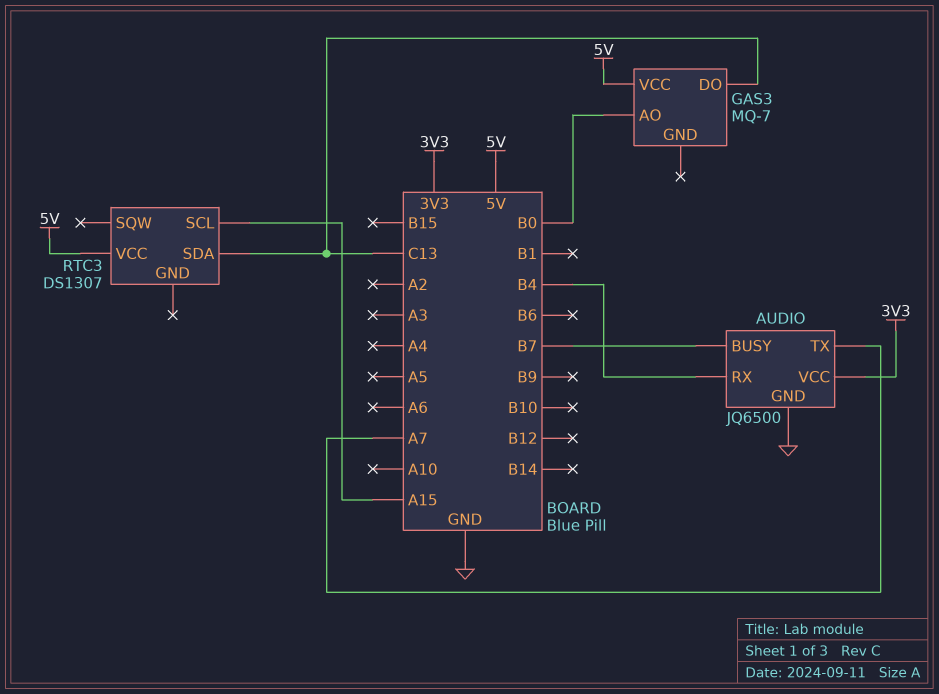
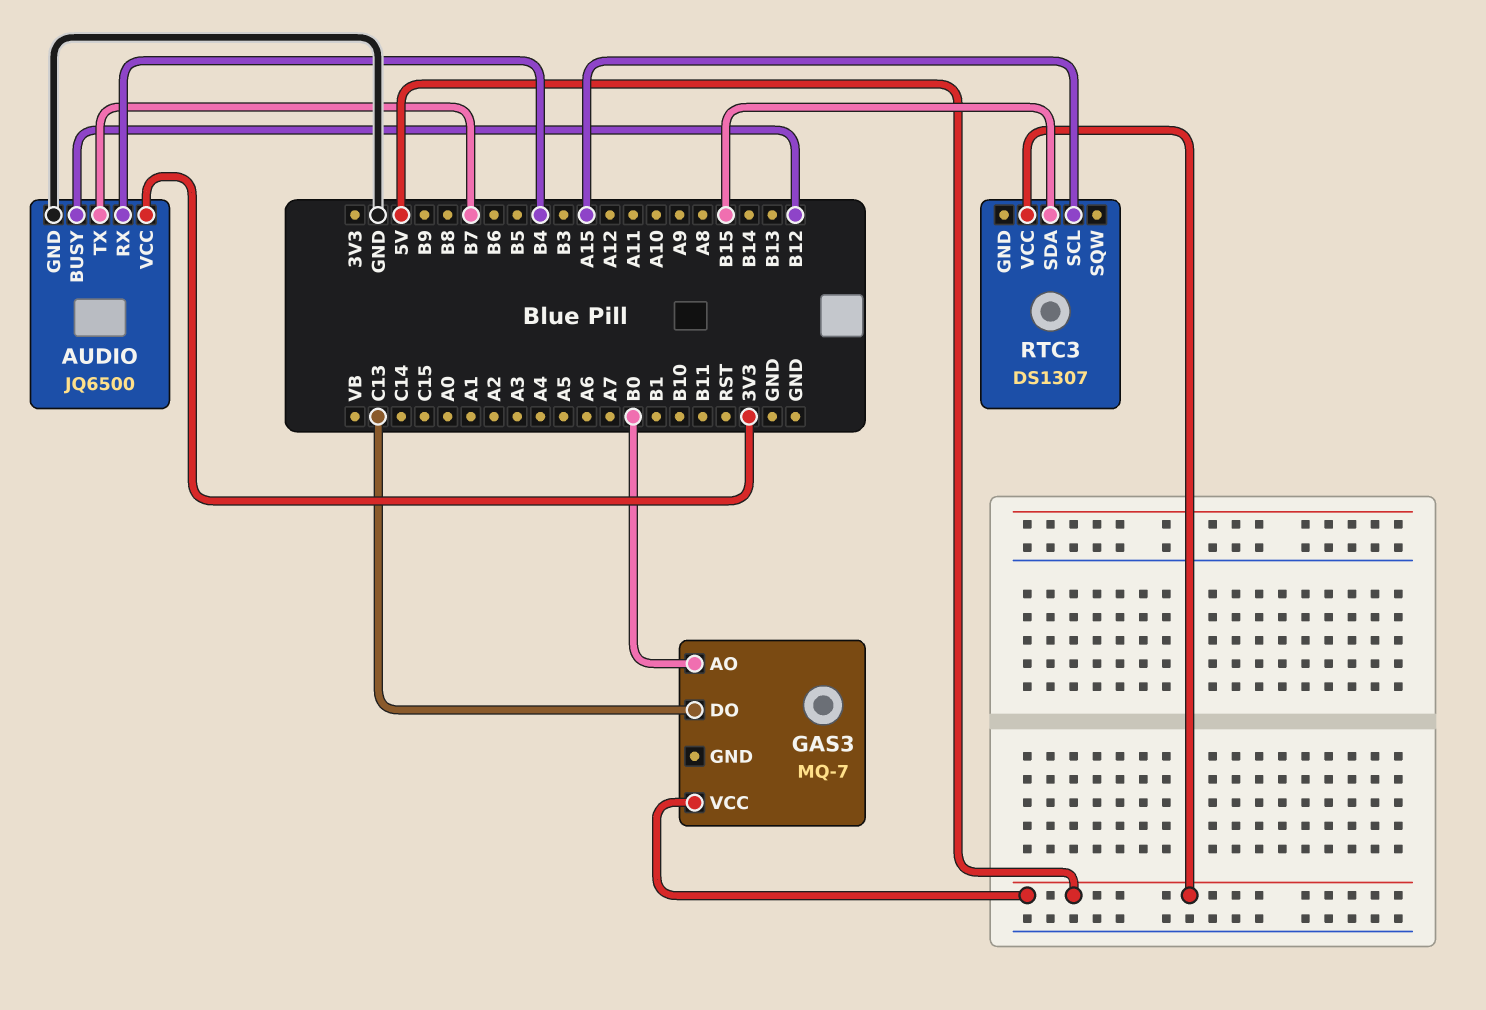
AUDIO pin BUSY: B7 -> B12
AUDIO pin TX: A7 -> B7
RTC3 pin SDA: C13 -> B15

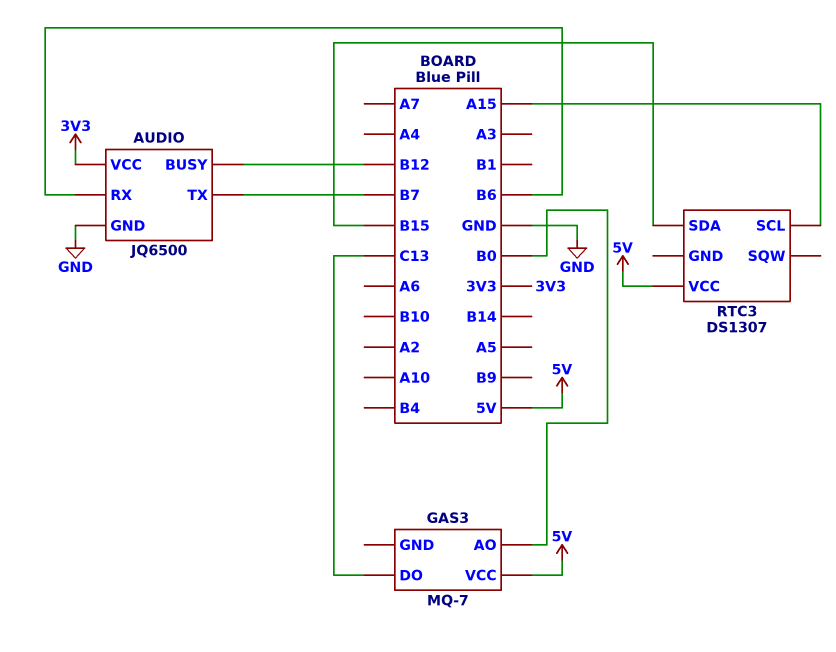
AUDIO pin RX: B4 -> B6

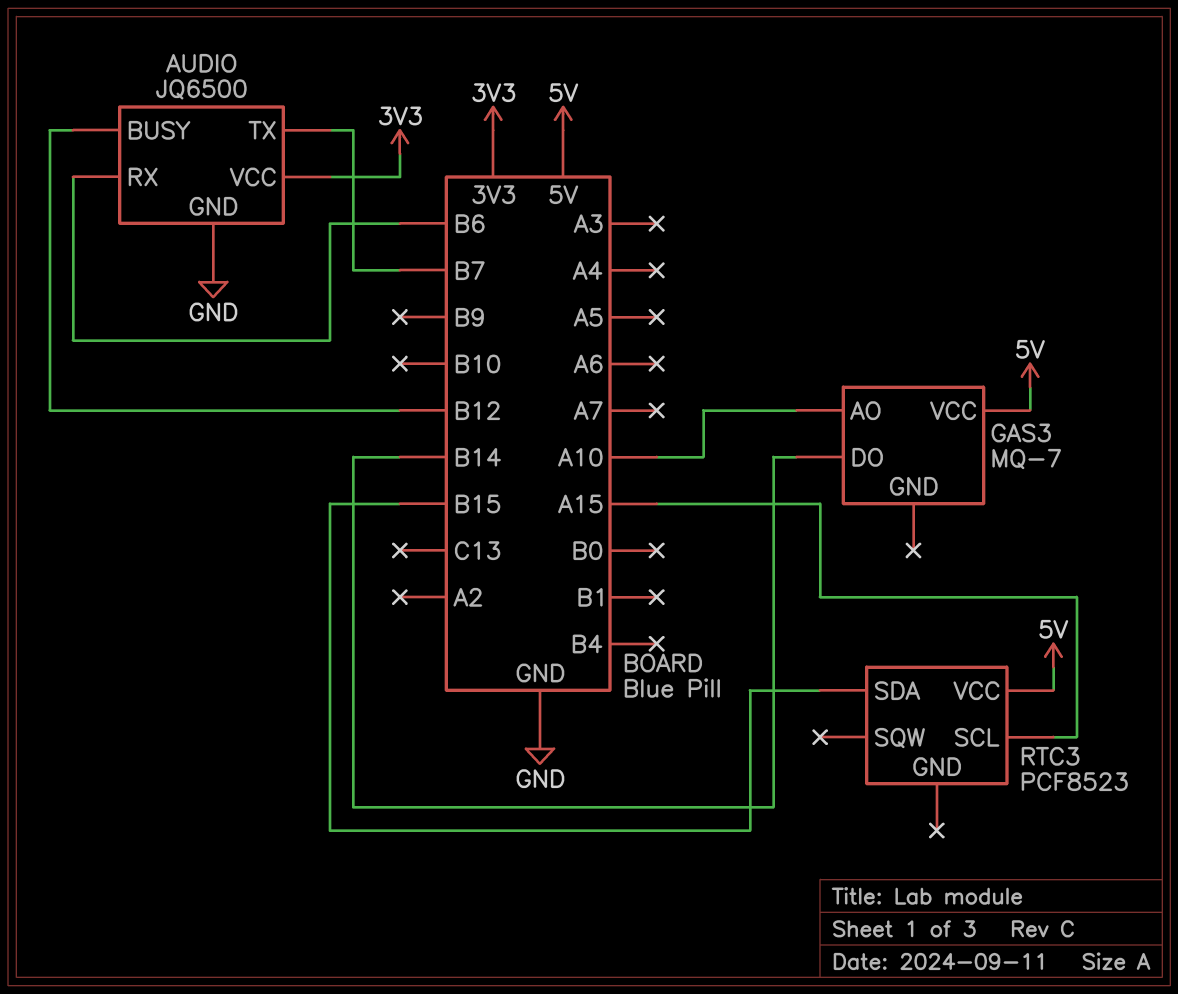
GAS3 pin AO: B0 -> A10
GAS3 pin DO: C13 -> B14
RTC3: DS1307 -> PCF8523

